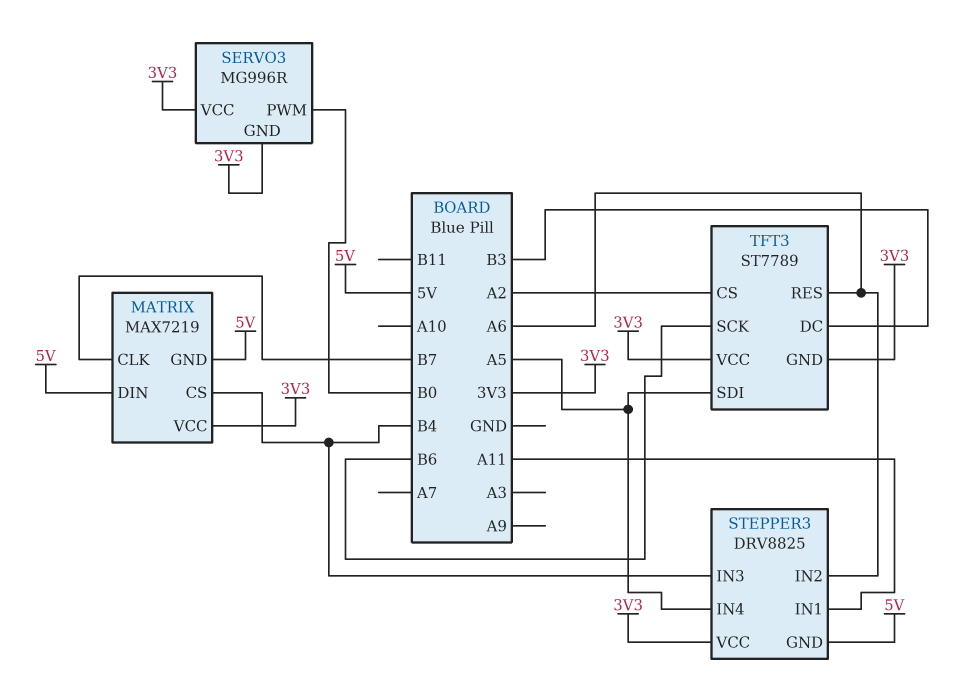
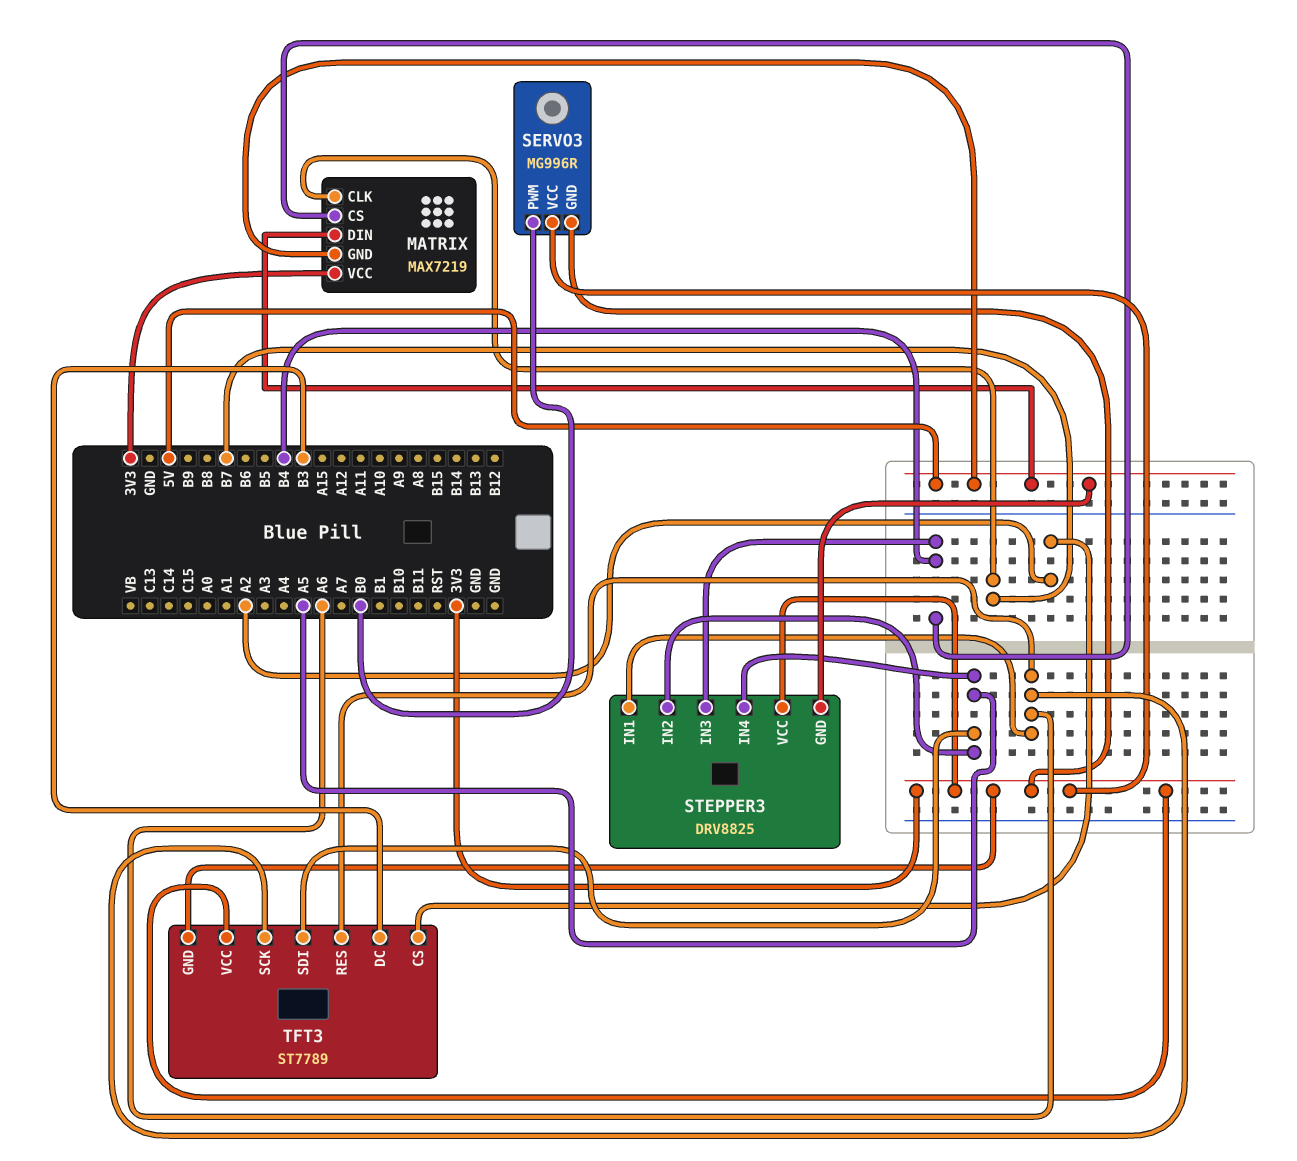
STEPPER3 pin IN1: A11 -> A6
STEPPER3 pin IN2: A6 -> A5
TFT3 pin SCK: B6 -> A6

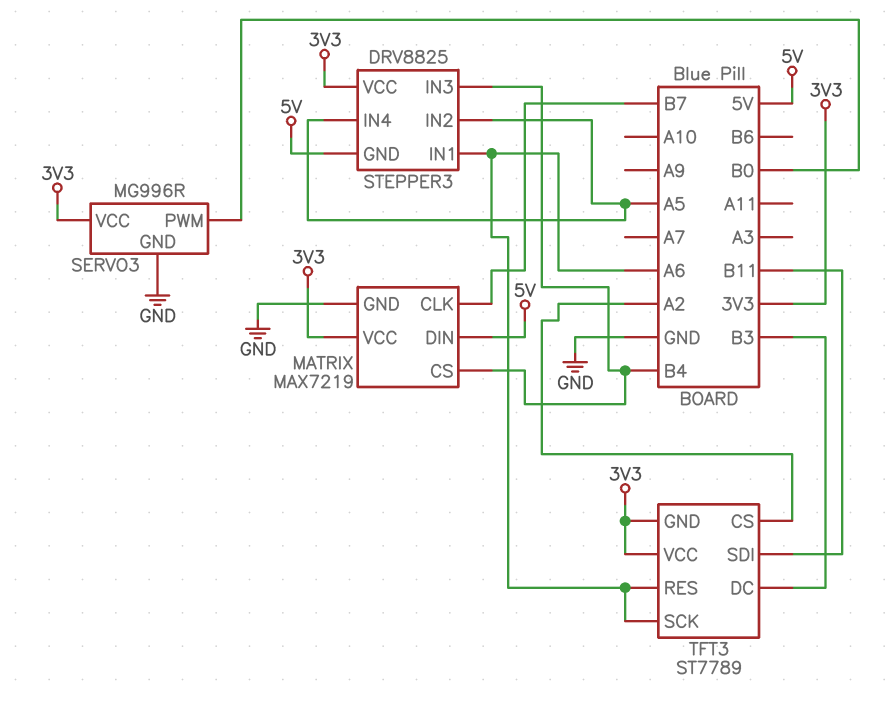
MATRIX pin GND: 5V -> GND
SERVO3 pin GND: 3V3 -> GND
TFT3 pin SDI: A5 -> B11

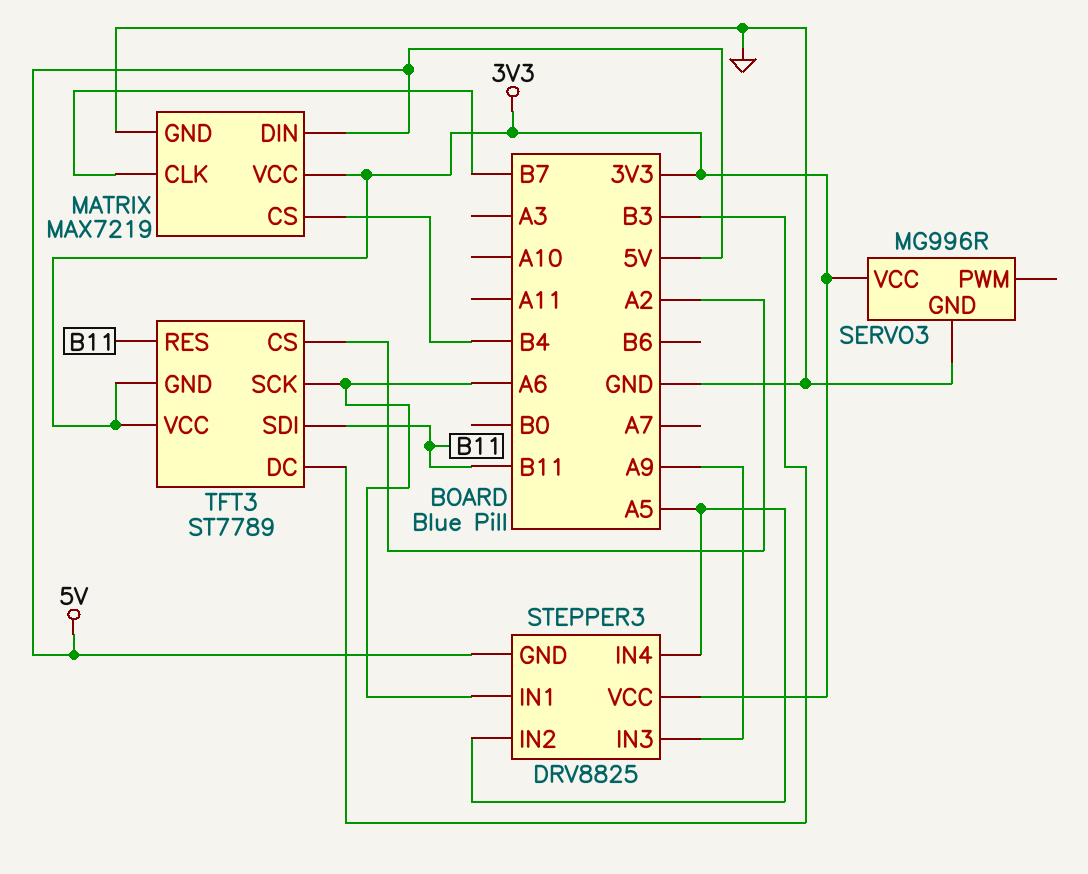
SERVO3 pin PWM: B0 -> none
STEPPER3 pin IN3: B4 -> A9
TFT3 pin RES: A6 -> B11

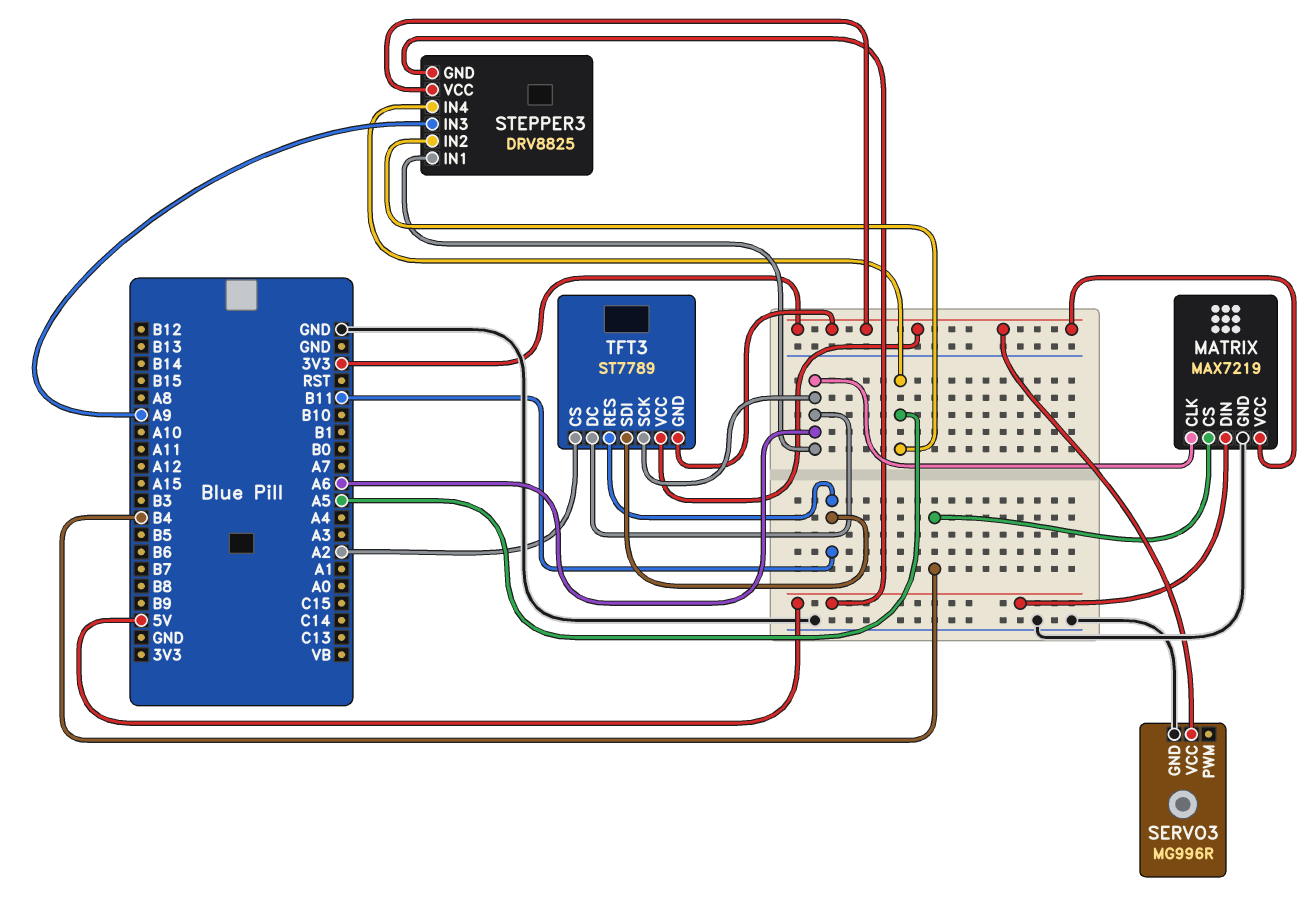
MATRIX pin CLK: B7 -> A6
TFT3 pin DC: B3 -> A6

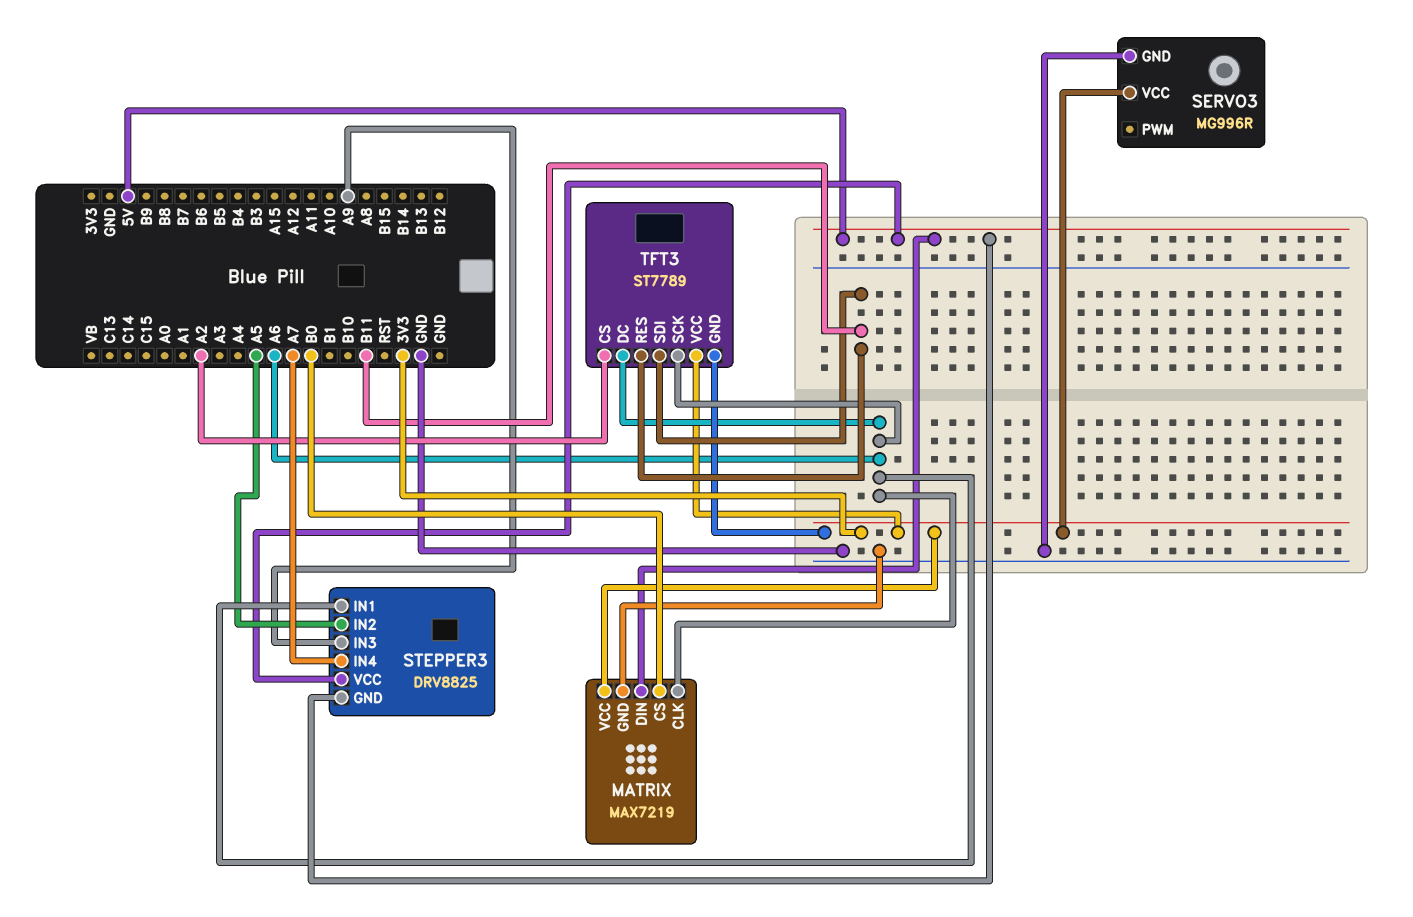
MATRIX pin CS: B4 -> B0
STEPPER3 pin IN4: A5 -> A7
STEPPER3 pin VCC: 3V3 -> 5V

